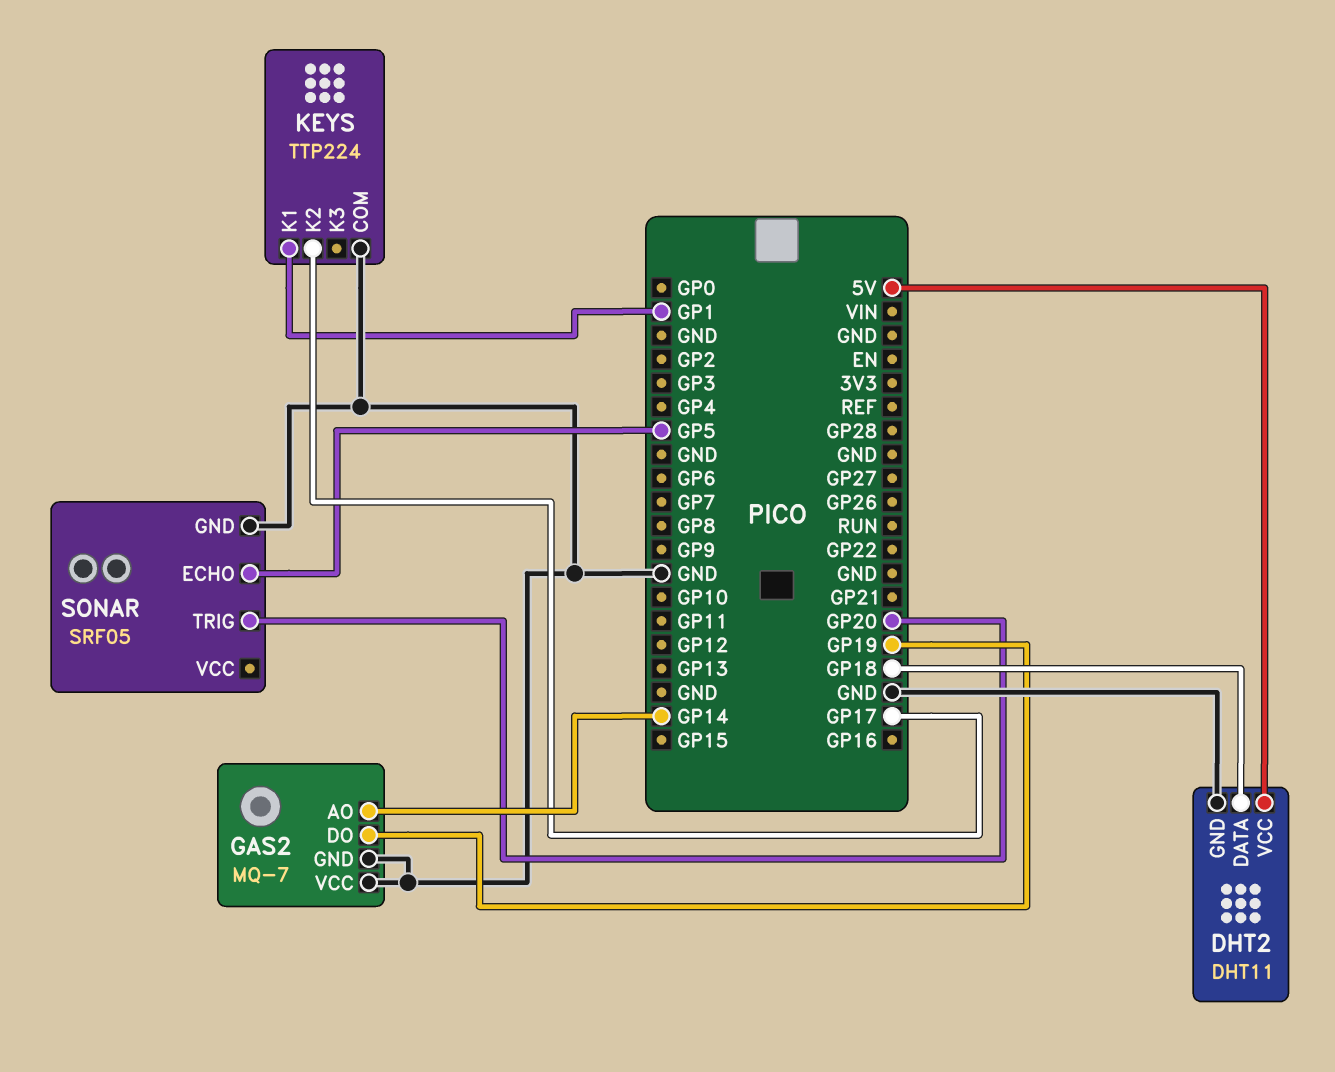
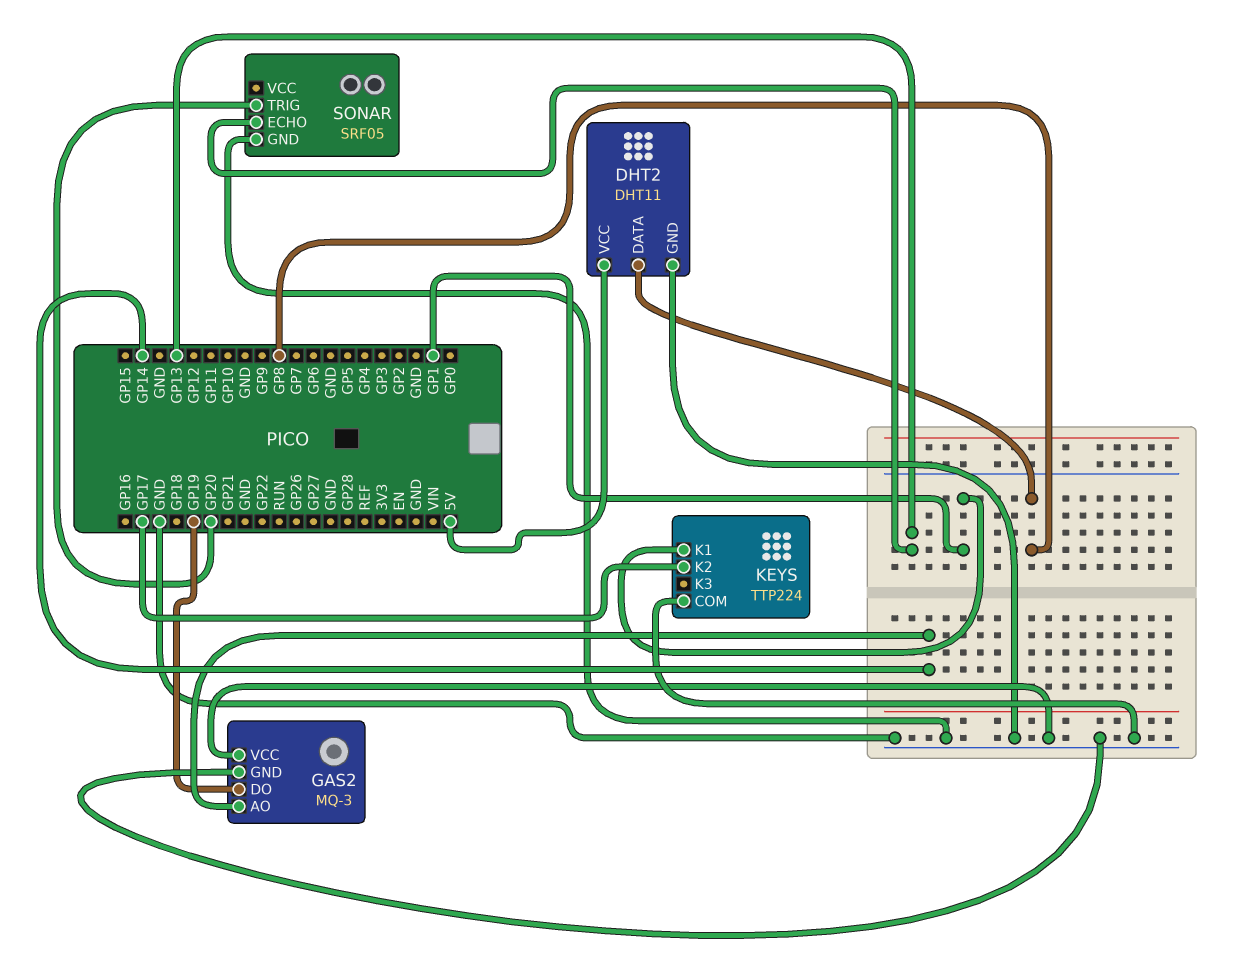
DHT2 pin DATA: GP18 -> GP8
GAS2: MQ-7 -> MQ-3
SONAR pin ECHO: GP5 -> GP13

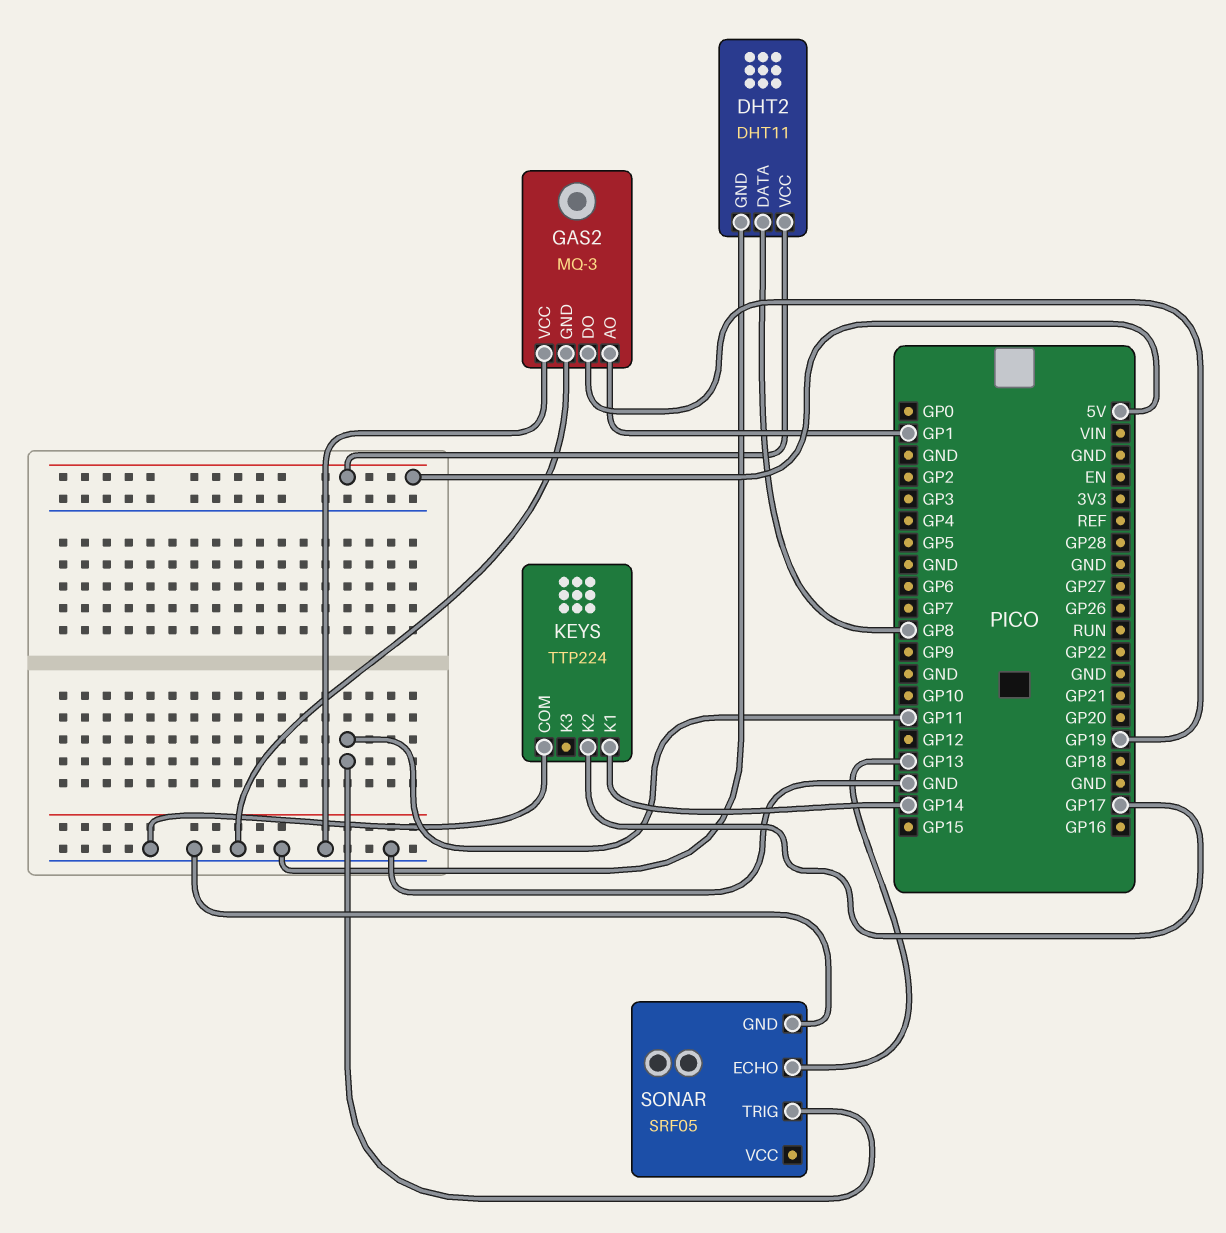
GAS2 pin AO: GP14 -> GP1
KEYS pin K1: GP1 -> GP14
SONAR pin TRIG: GP20 -> GP11

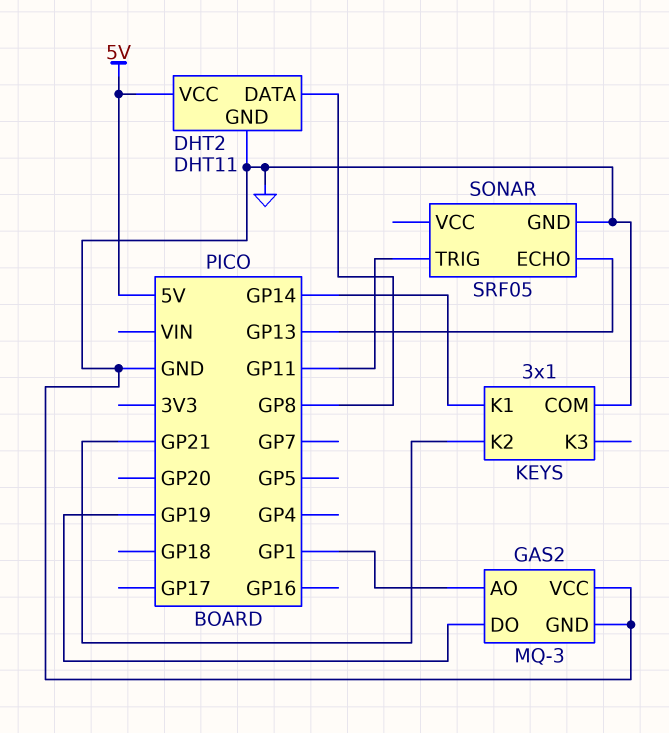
KEYS: TTP224 -> 3x1
KEYS pin K2: GP17 -> GP21

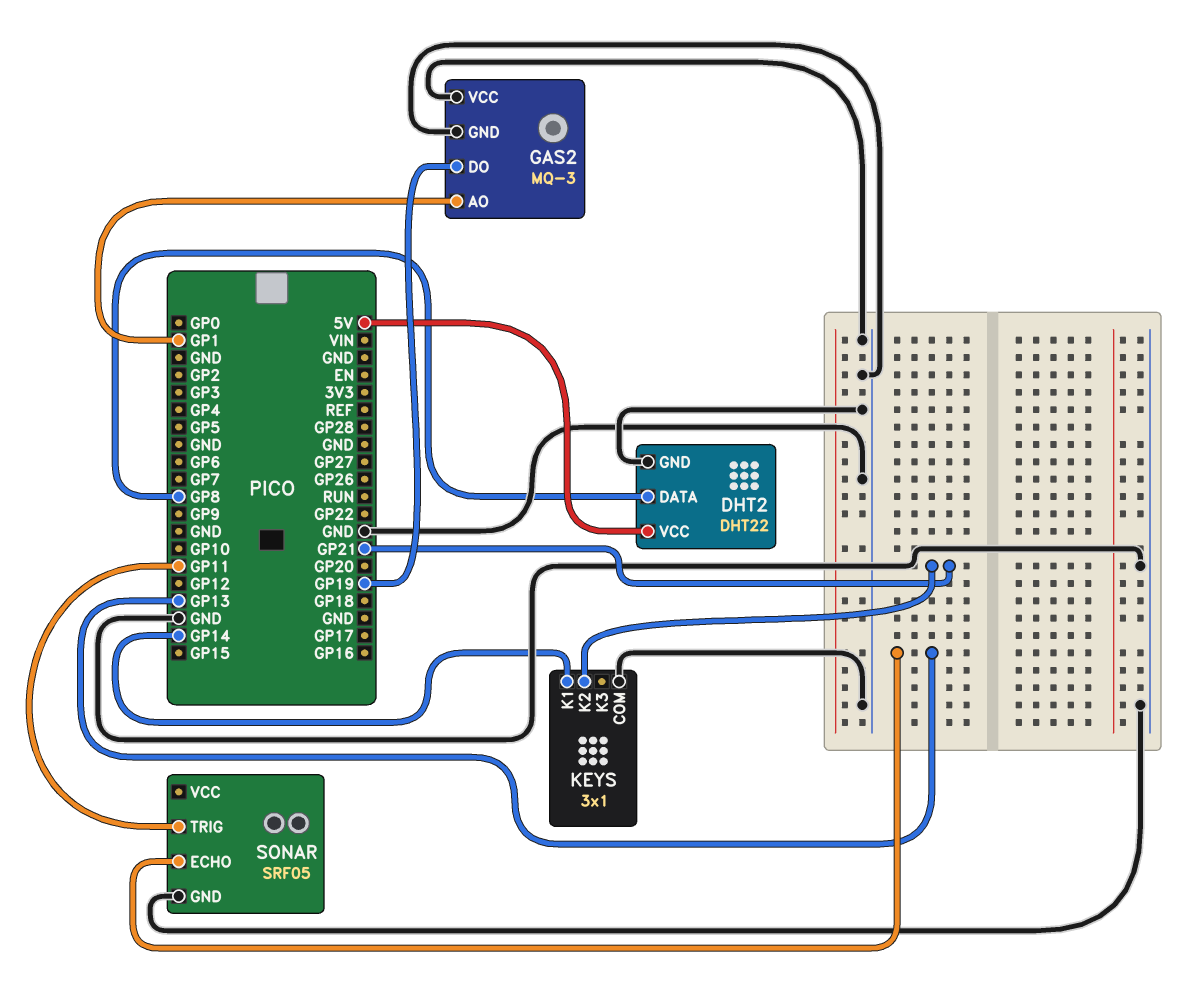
DHT2: DHT11 -> DHT22

